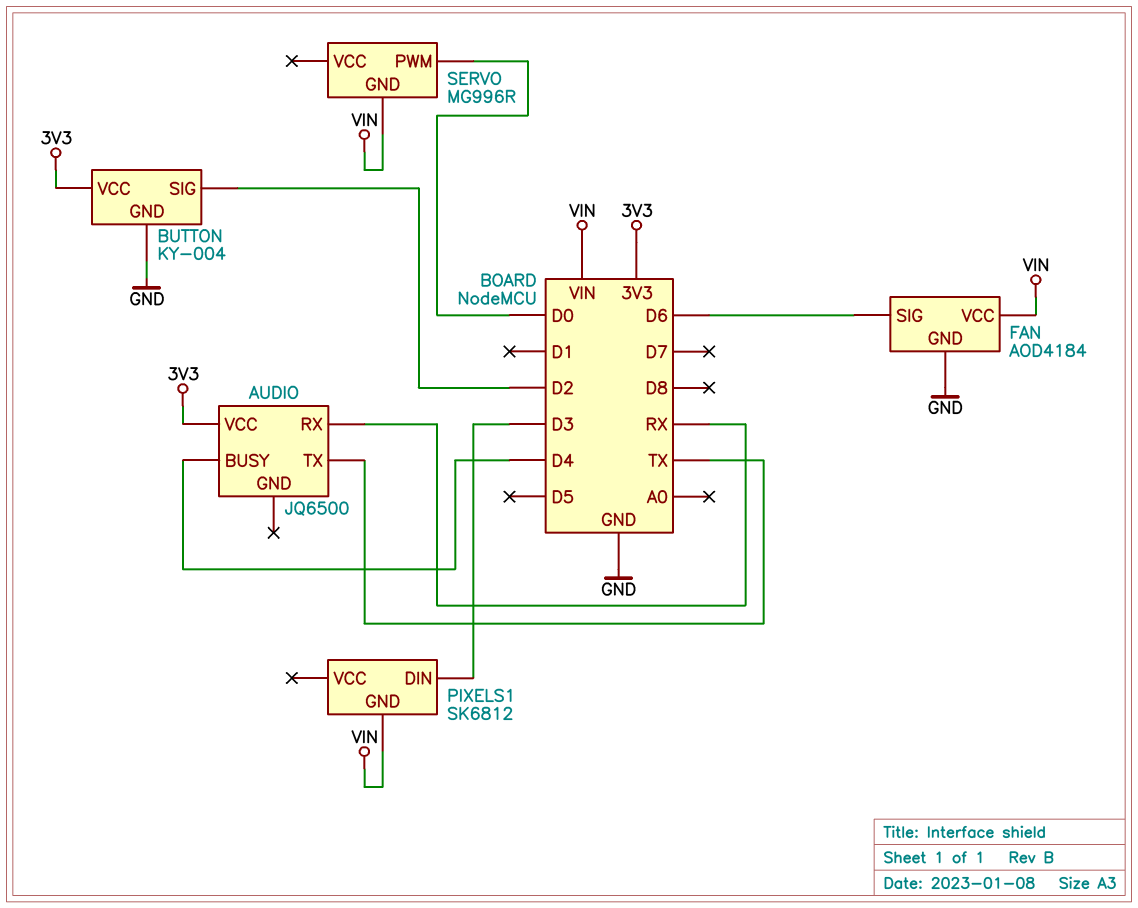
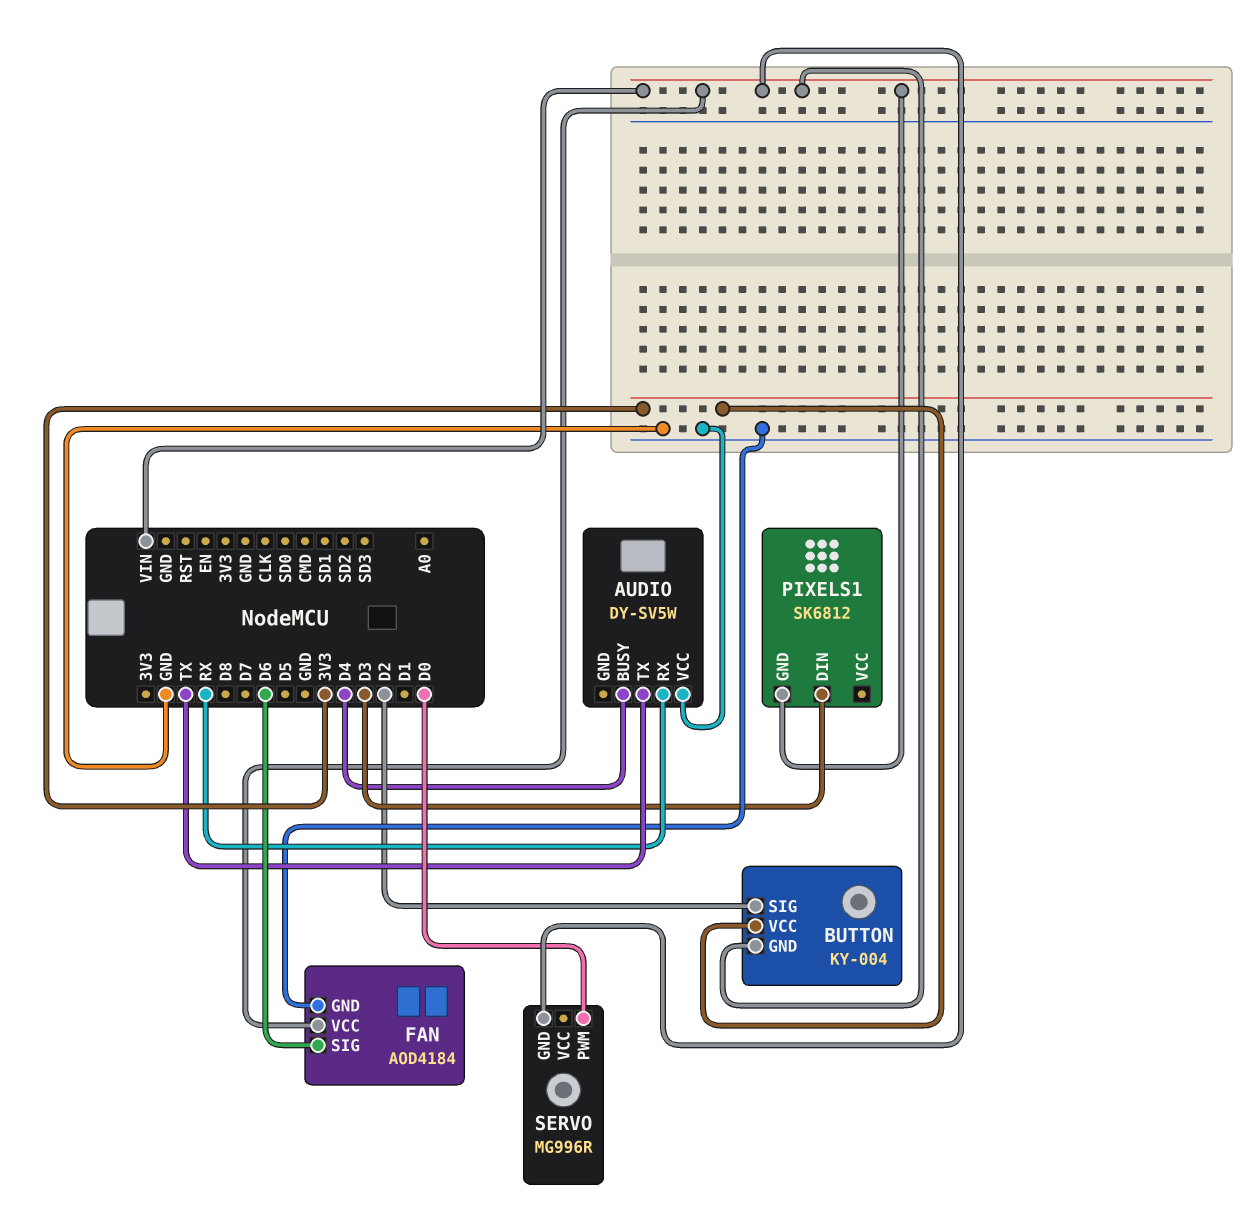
AUDIO: JQ6500 -> DY-SV5W
AUDIO pin VCC: 3V3 -> GND
BUTTON pin GND: GND -> VIN

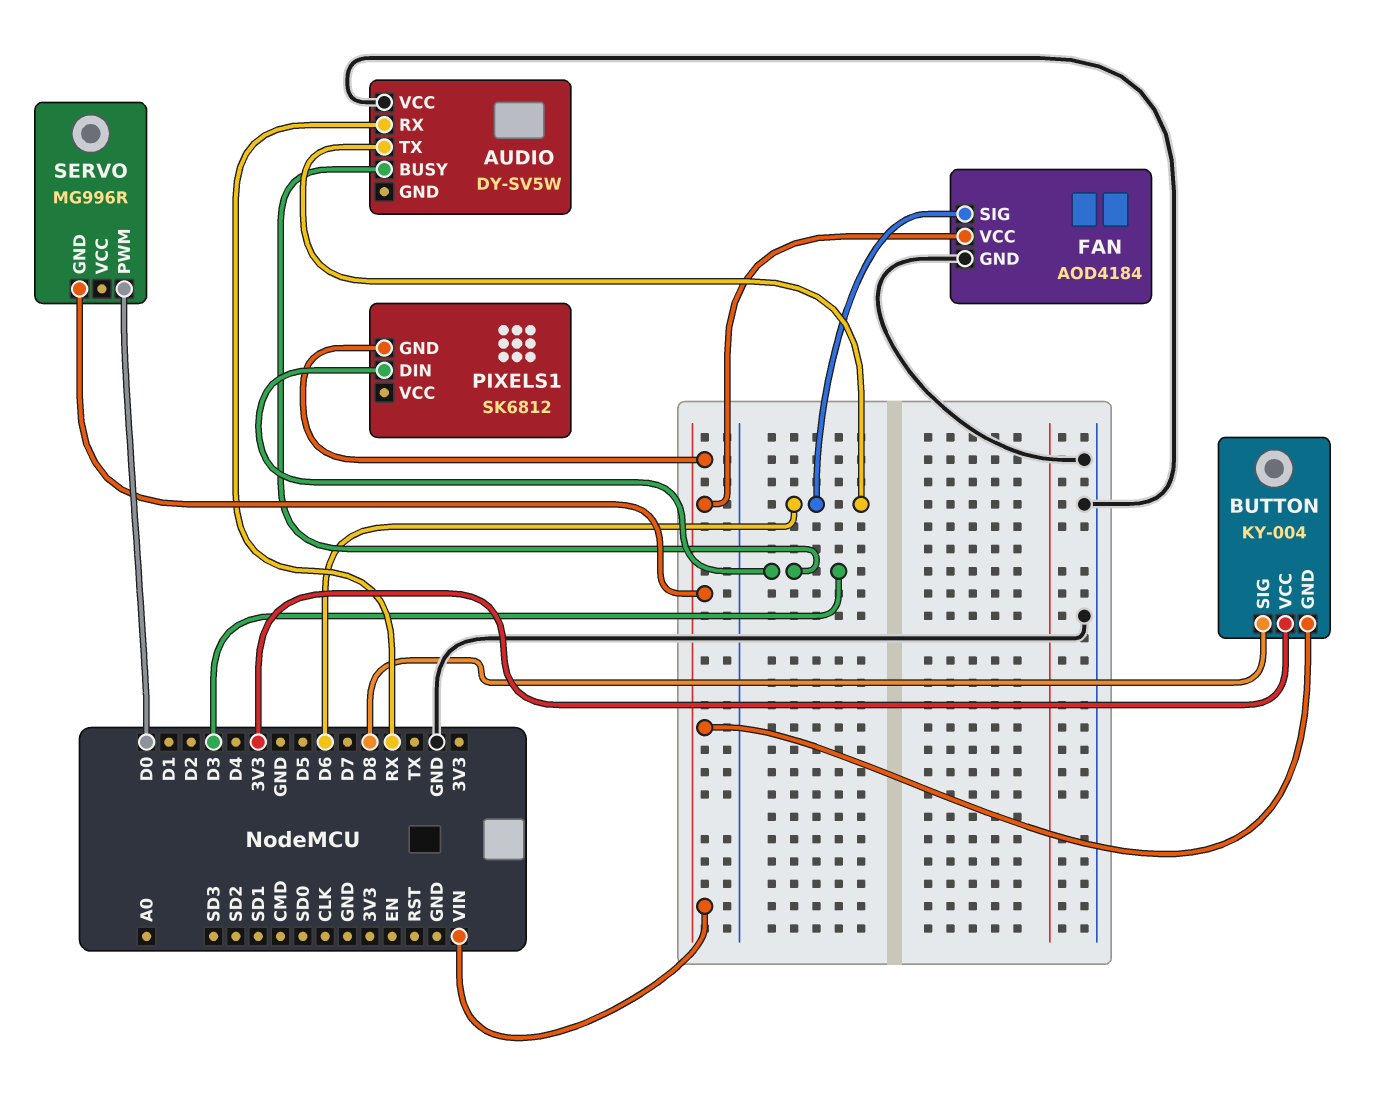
AUDIO pin BUSY: D4 -> D3
AUDIO pin TX: TX -> D6
BUTTON pin SIG: D2 -> D8

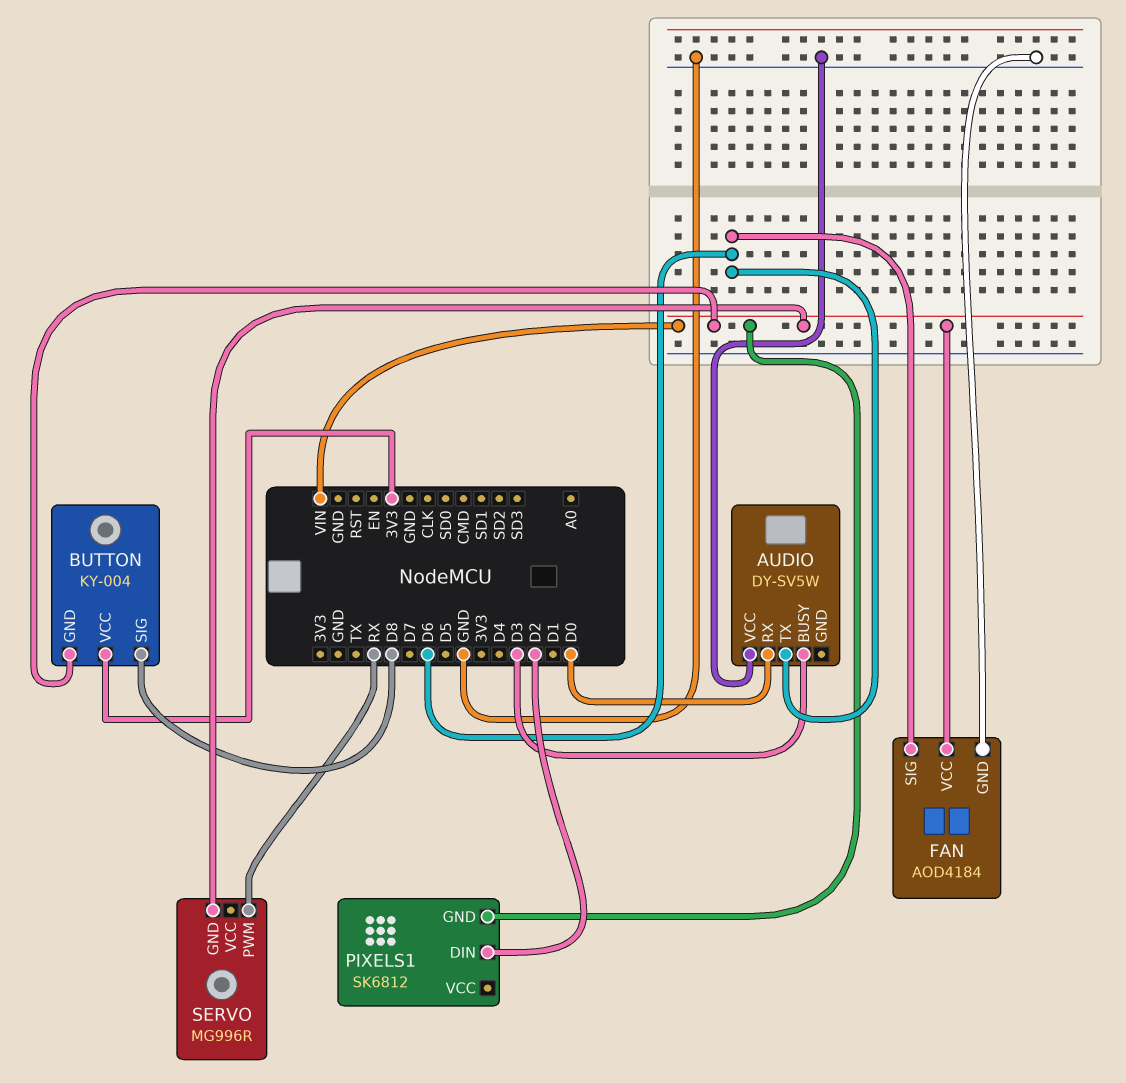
AUDIO pin RX: RX -> D0
PIXELS1 pin DIN: D3 -> D2
SERVO pin PWM: D0 -> RX

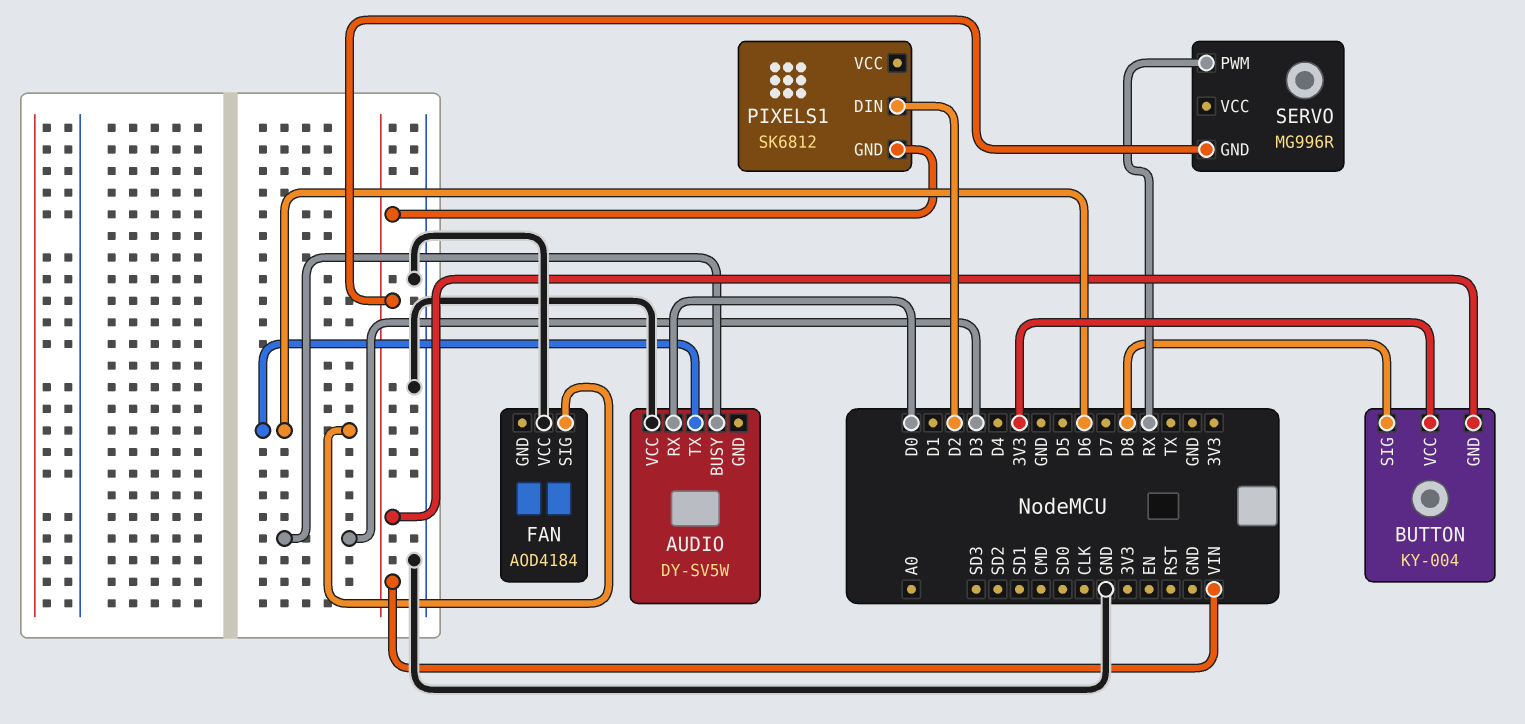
FAN pin GND: GND -> none
FAN pin VCC: VIN -> GND

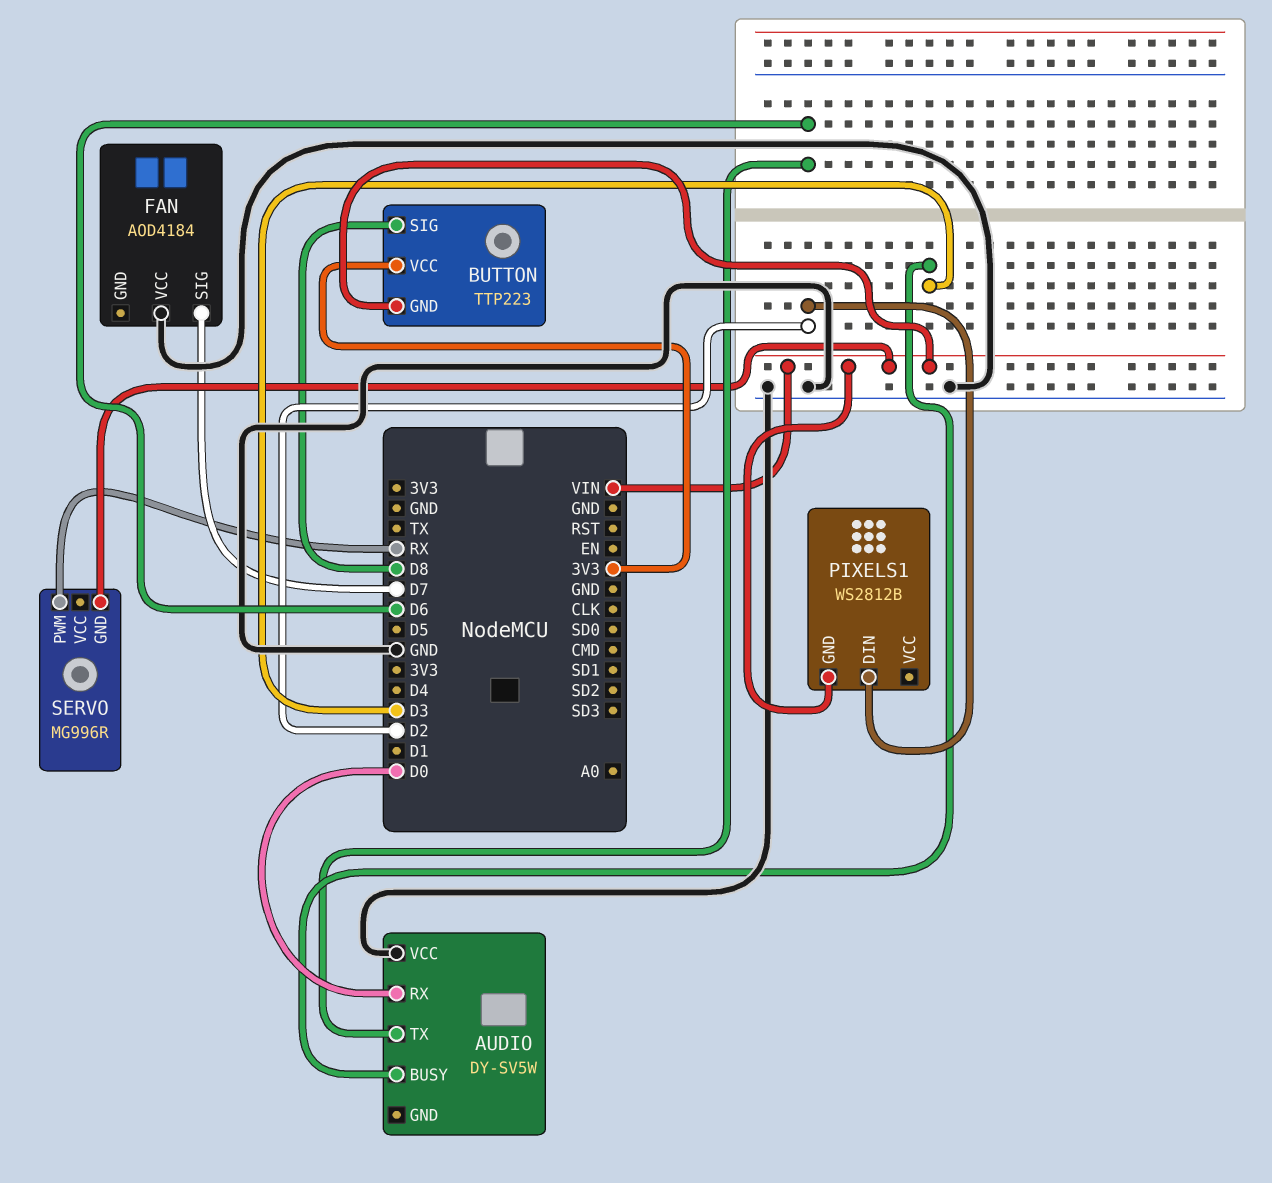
BUTTON: KY-004 -> TTP223
FAN pin SIG: D6 -> D7
PIXELS1: SK6812 -> WS2812B

